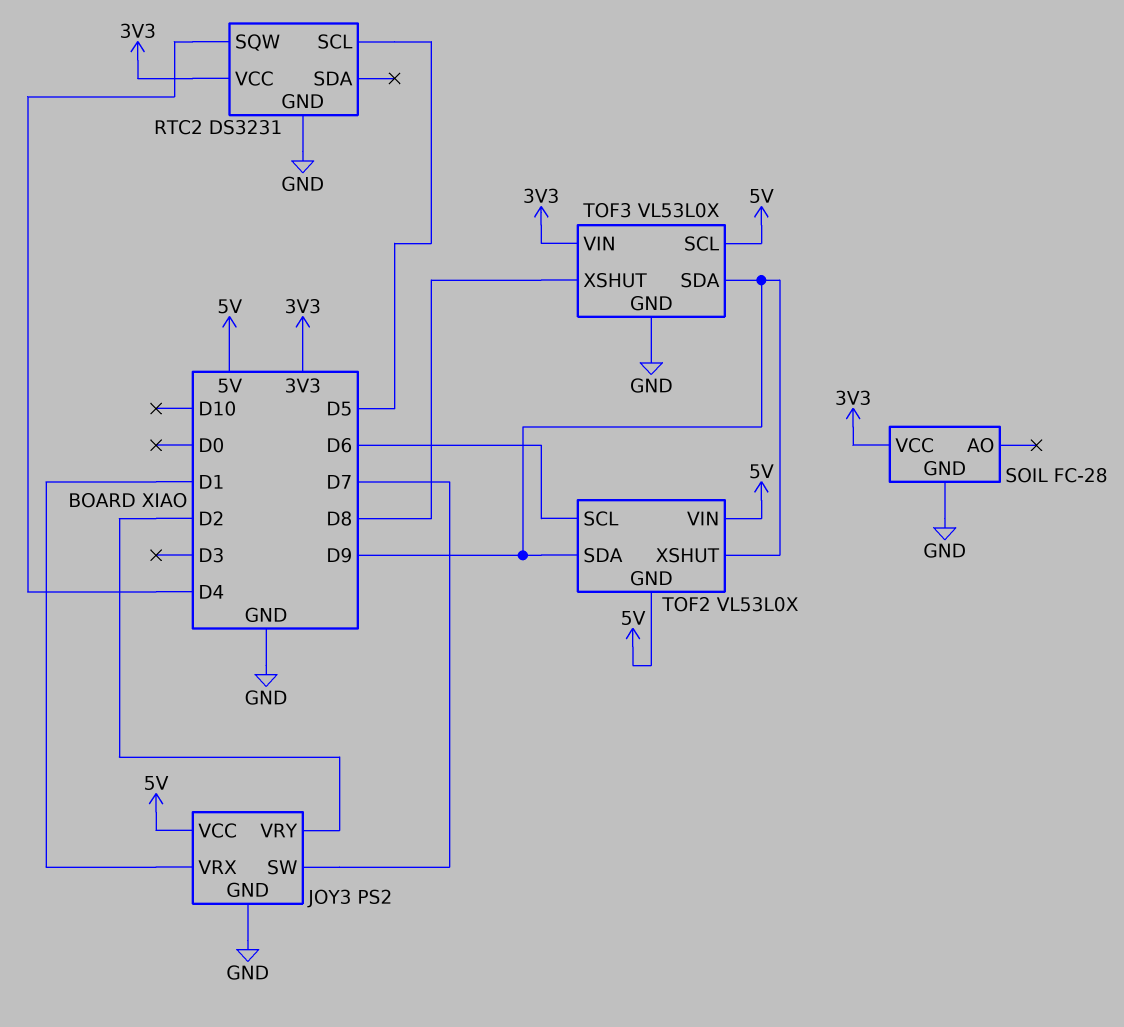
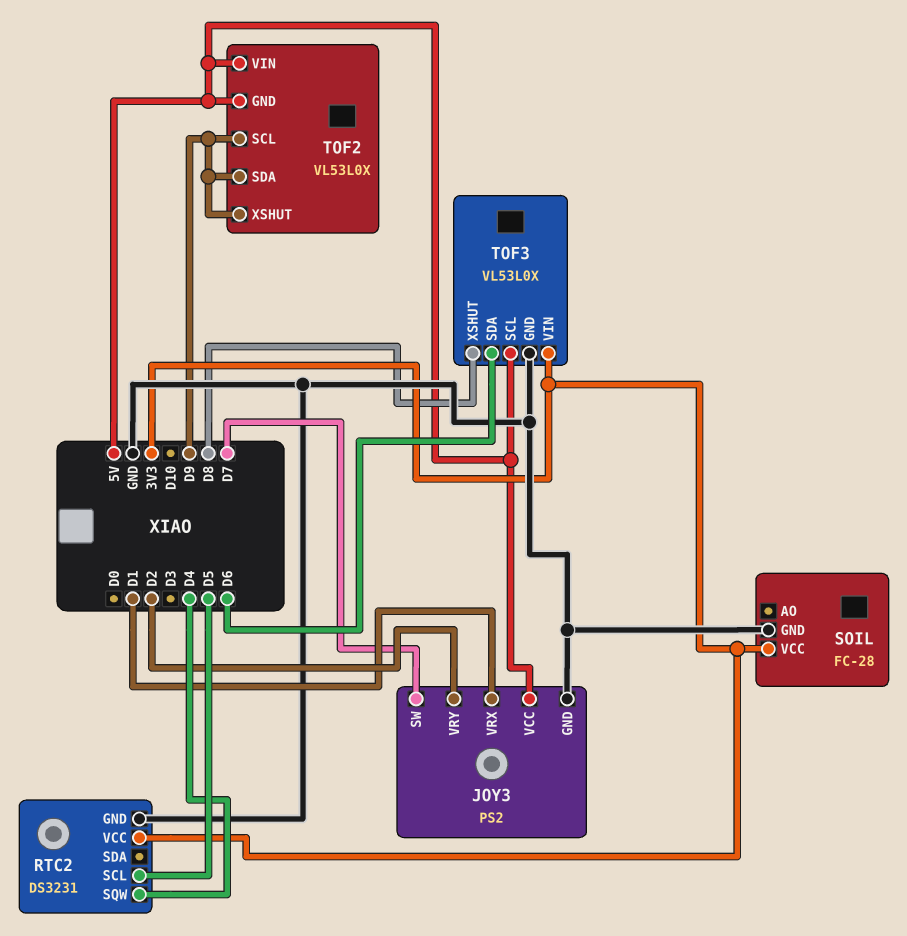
TOF2 pin SCL: D6 -> D9
TOF3 pin SDA: D9 -> D6

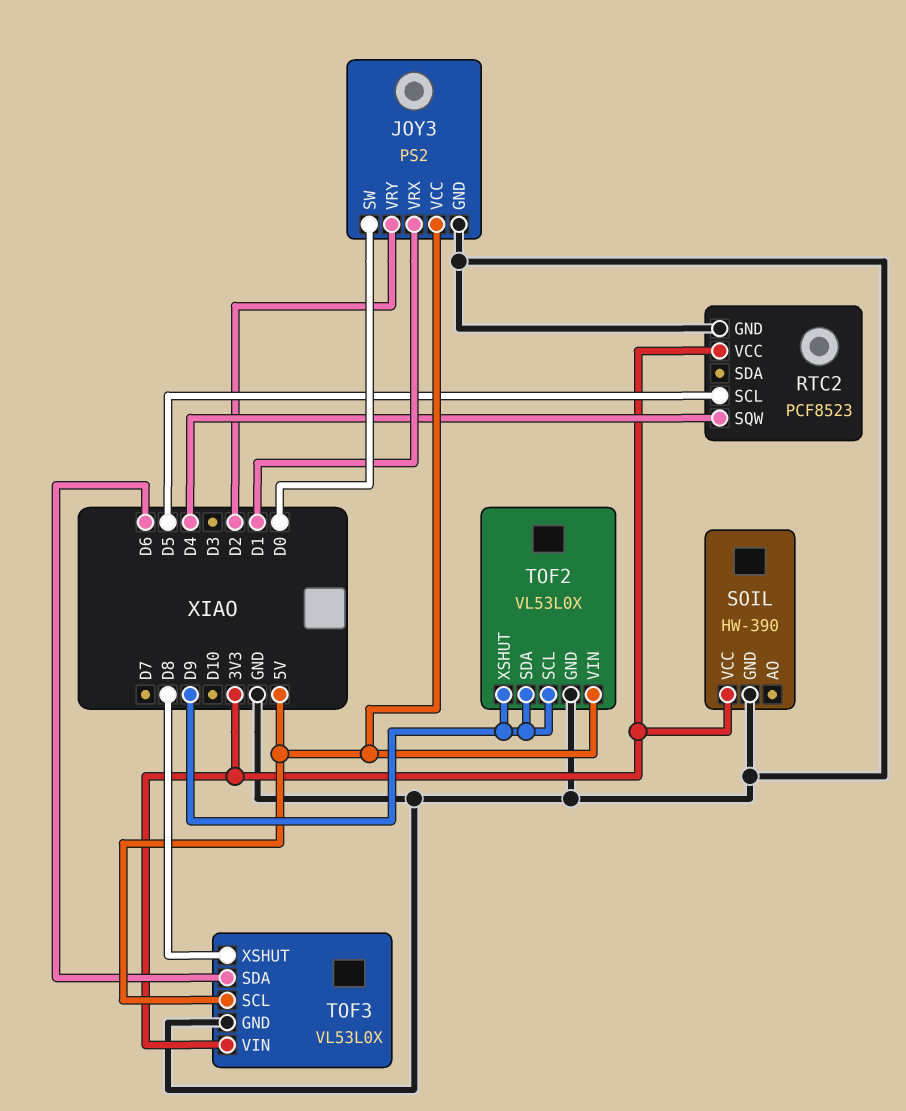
JOY3 pin SW: D7 -> D0
RTC2: DS3231 -> PCF8523
SOIL: FC-28 -> HW-390
TOF2 pin GND: 5V -> GND

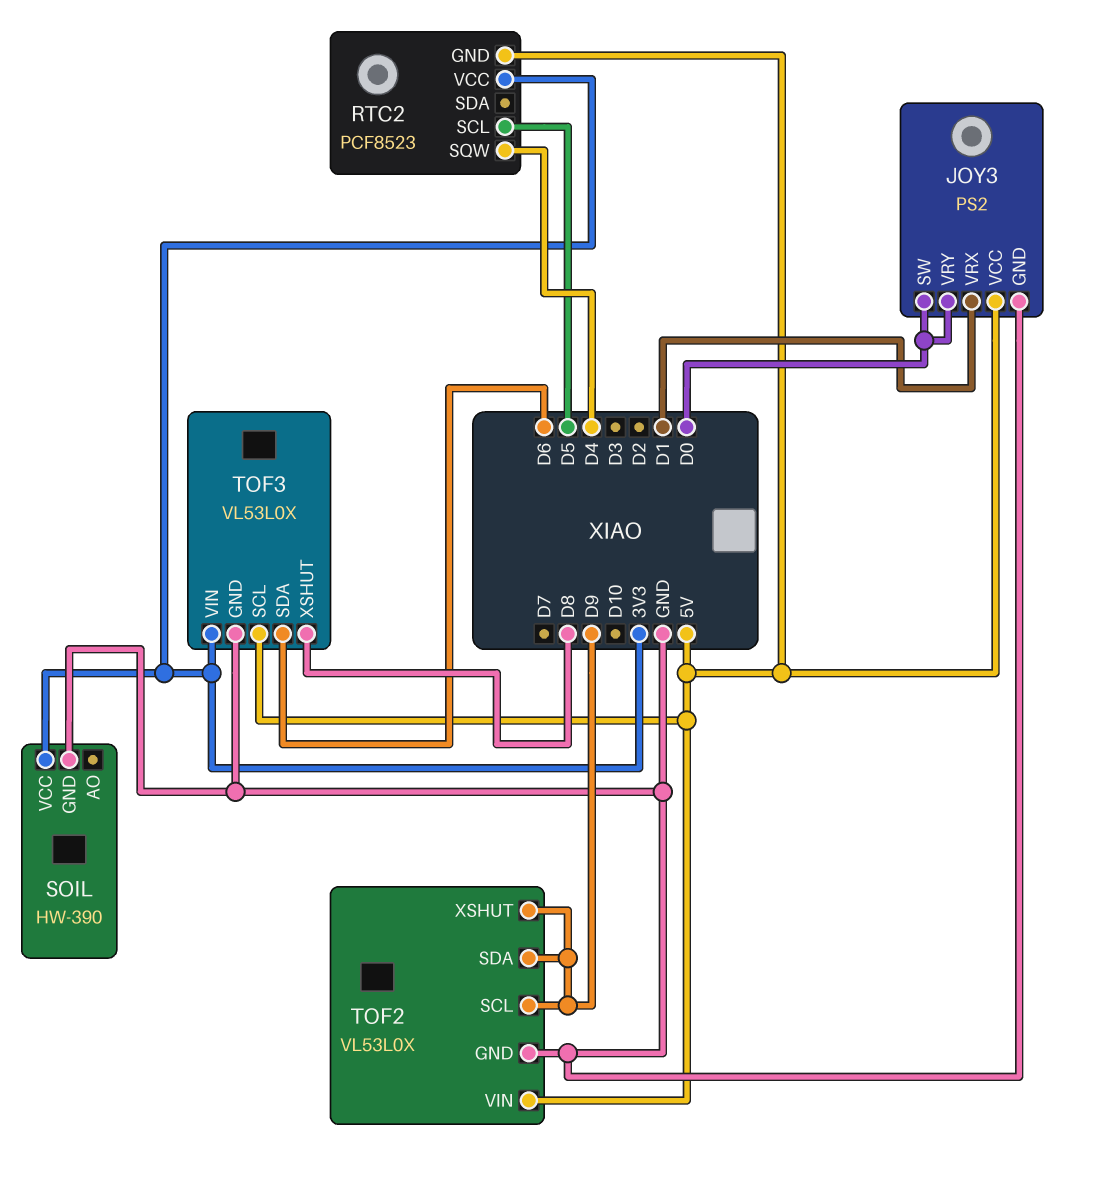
JOY3 pin VRY: D2 -> D0
RTC2 pin GND: GND -> 5V

